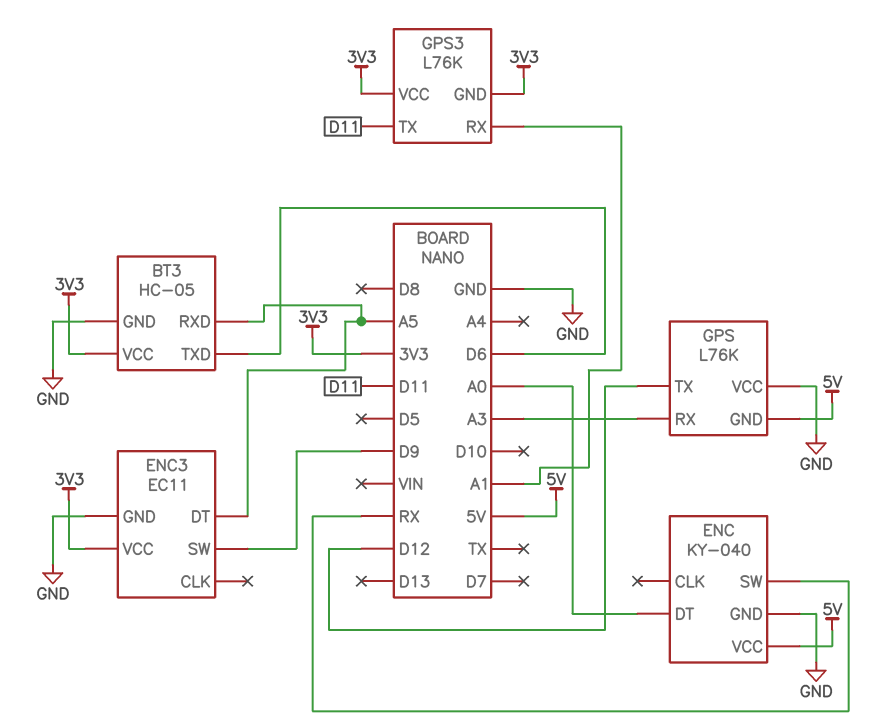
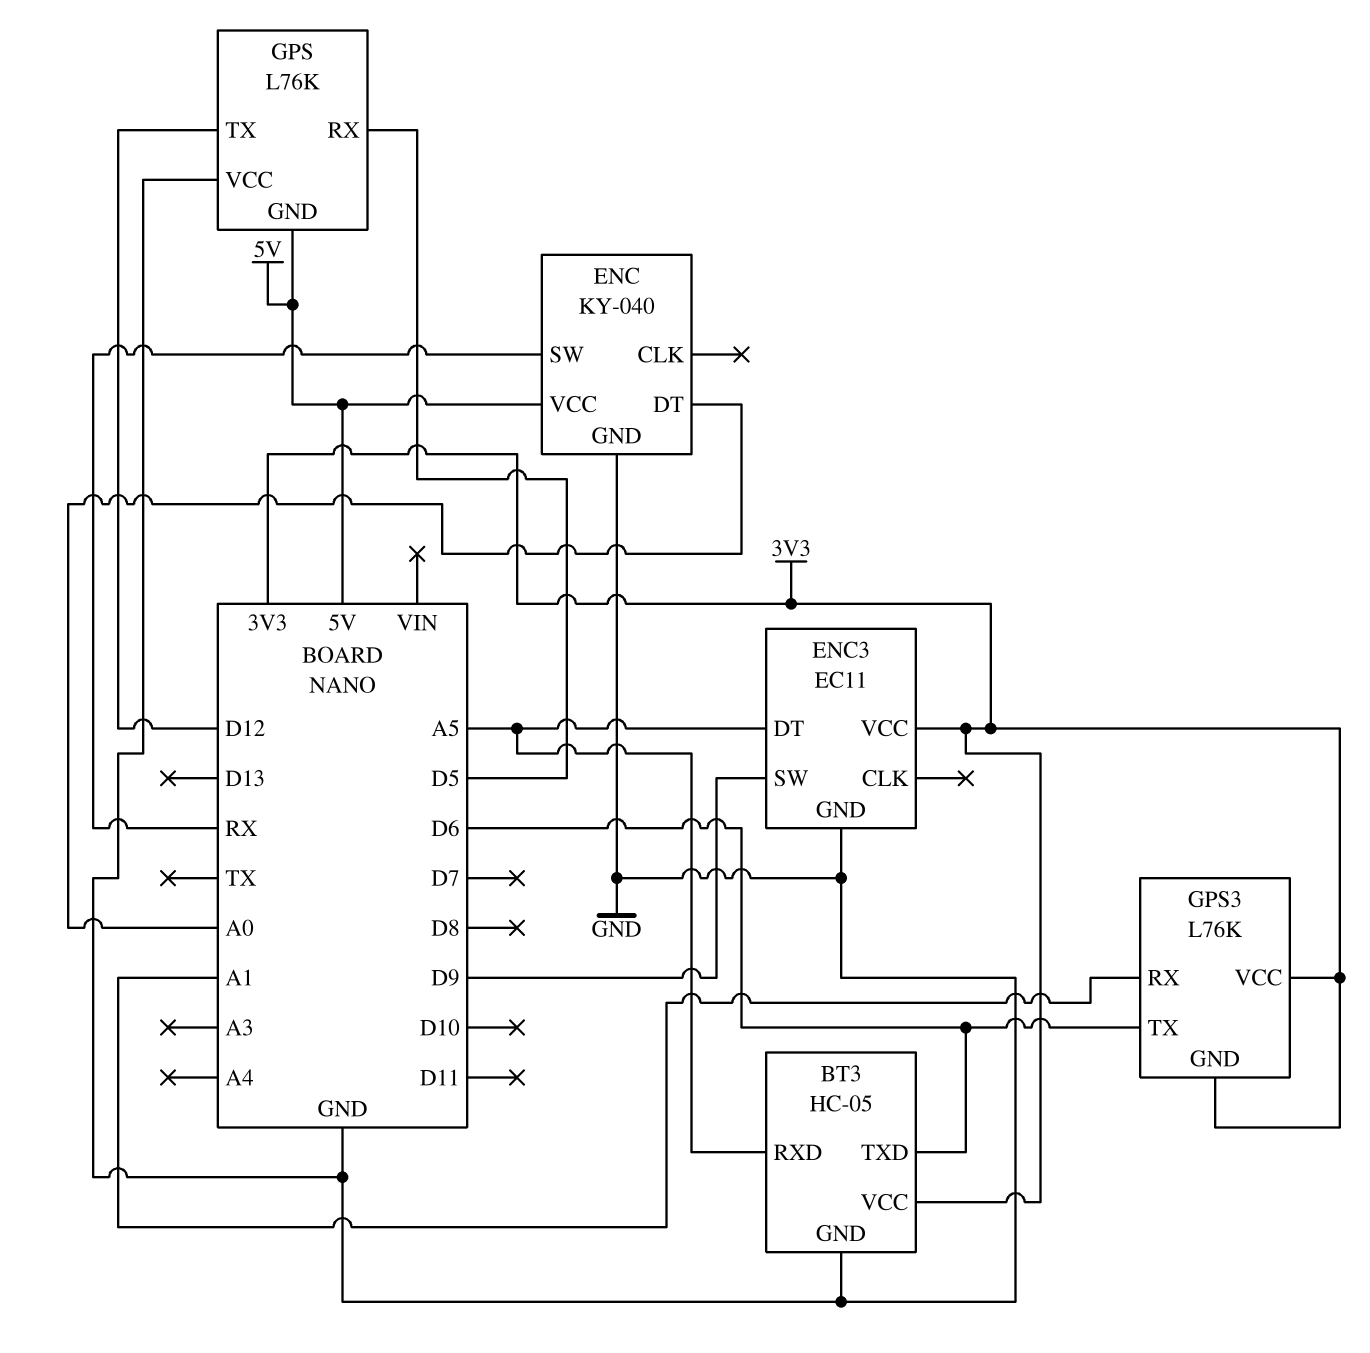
GPS pin RX: A3 -> D5
GPS3 pin TX: D11 -> D6

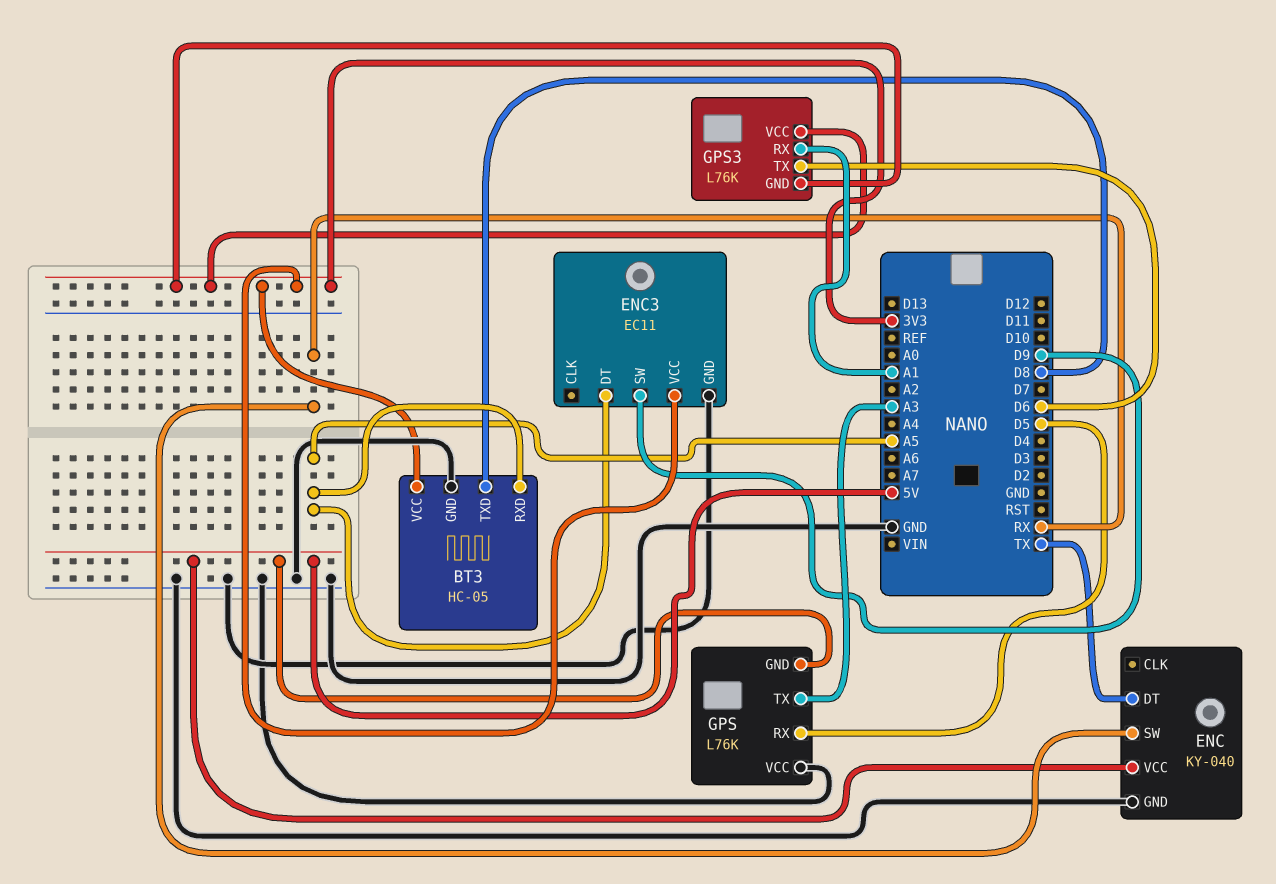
BT3 pin TXD: D6 -> D8
ENC pin DT: A0 -> TX
GPS pin TX: D12 -> A3

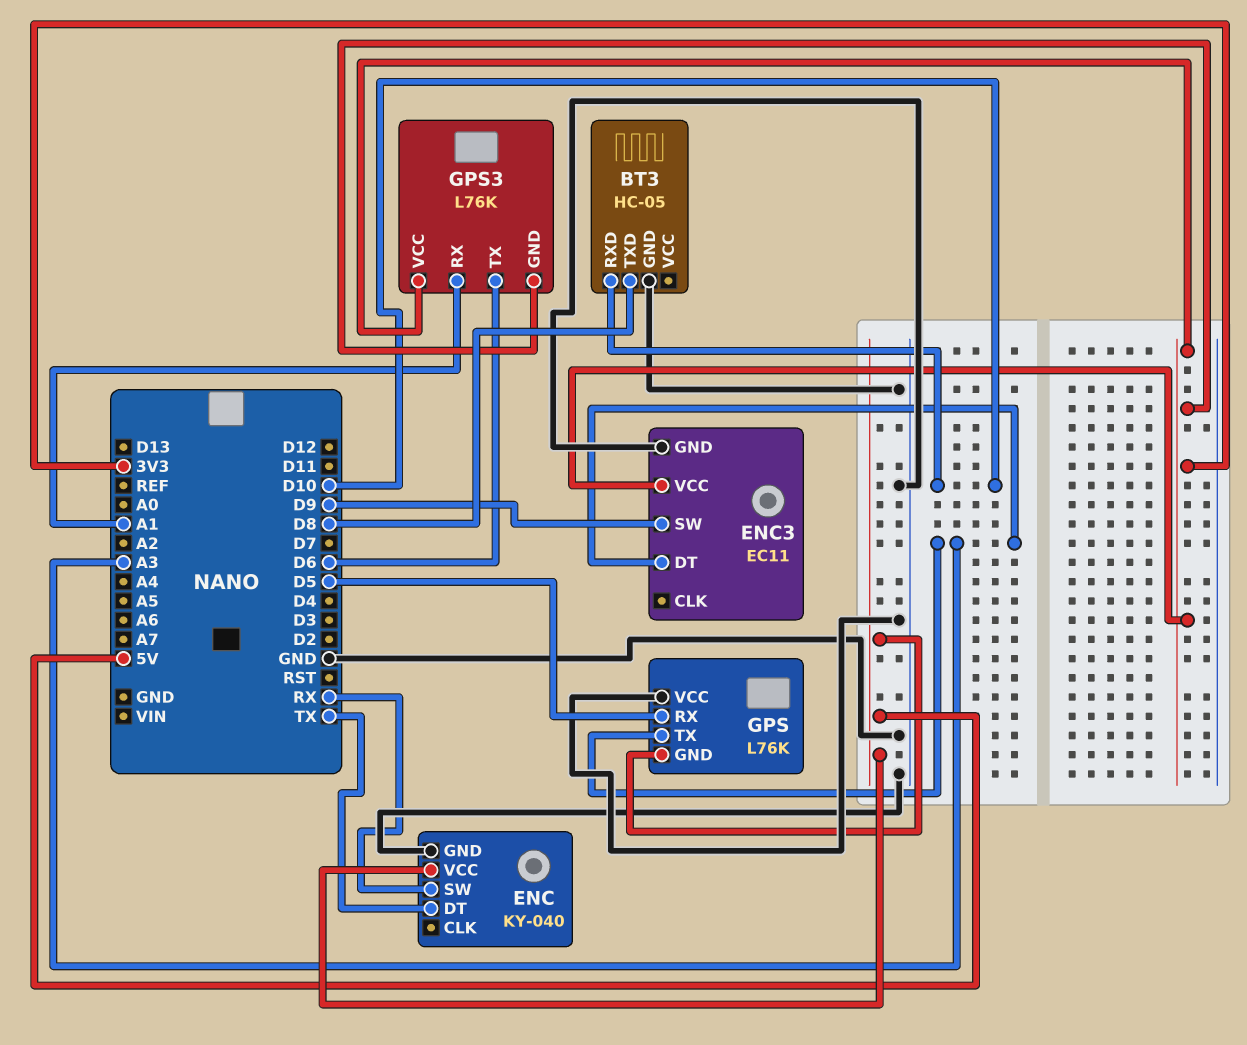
BT3 pin RXD: A5 -> D10
BT3 pin VCC: 3V3 -> none
ENC3 pin DT: A5 -> A3

